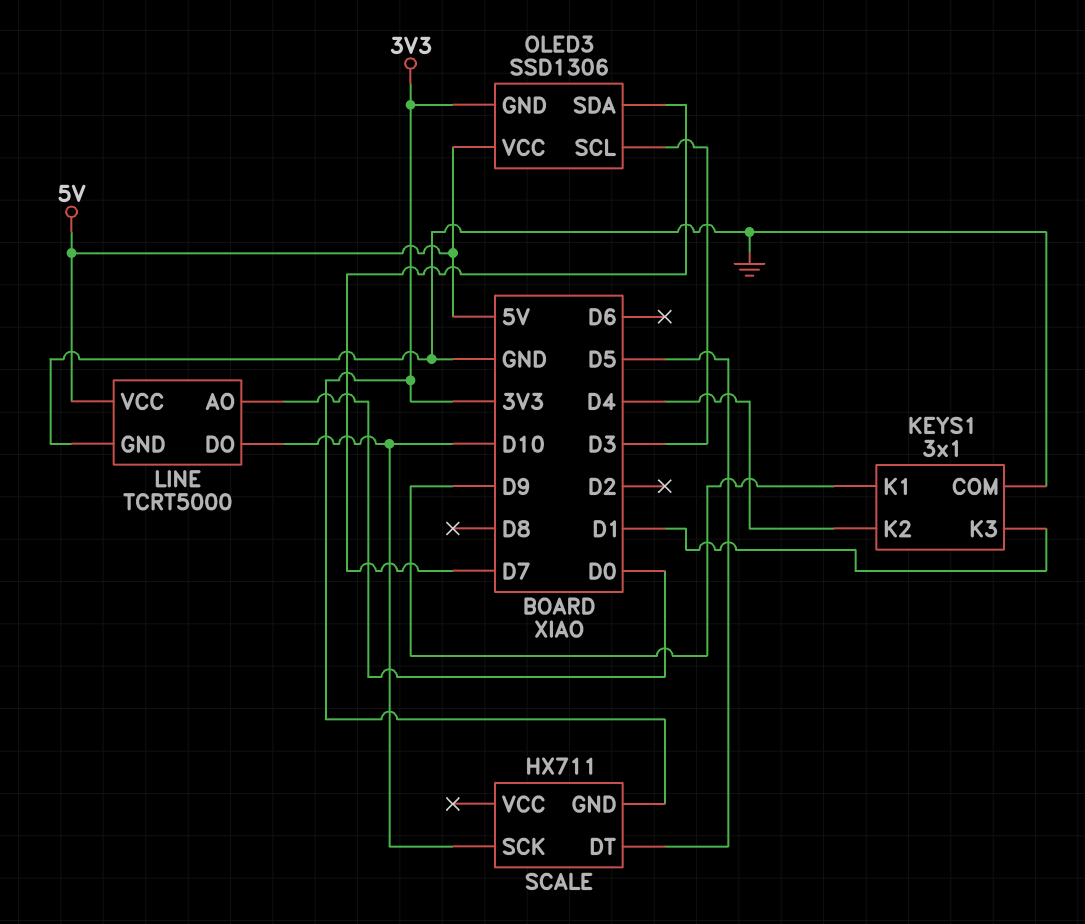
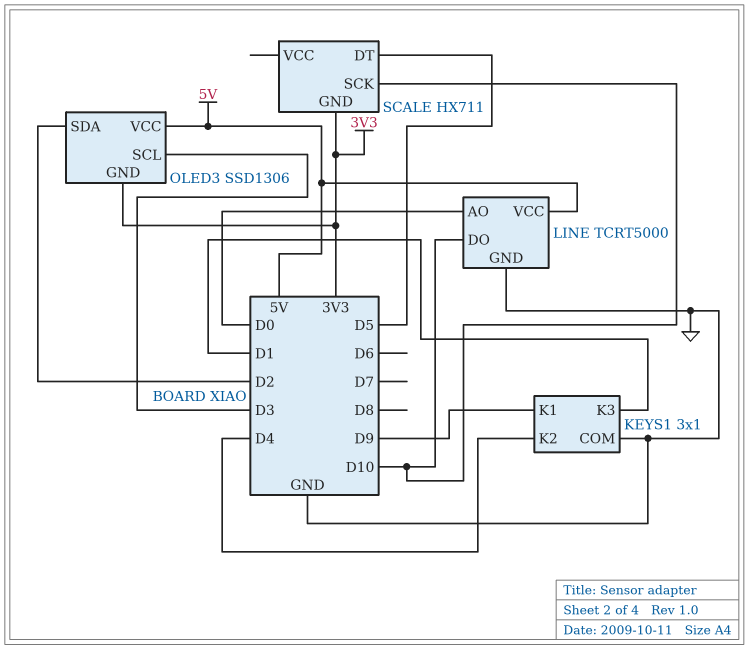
OLED3 pin SDA: D7 -> D2

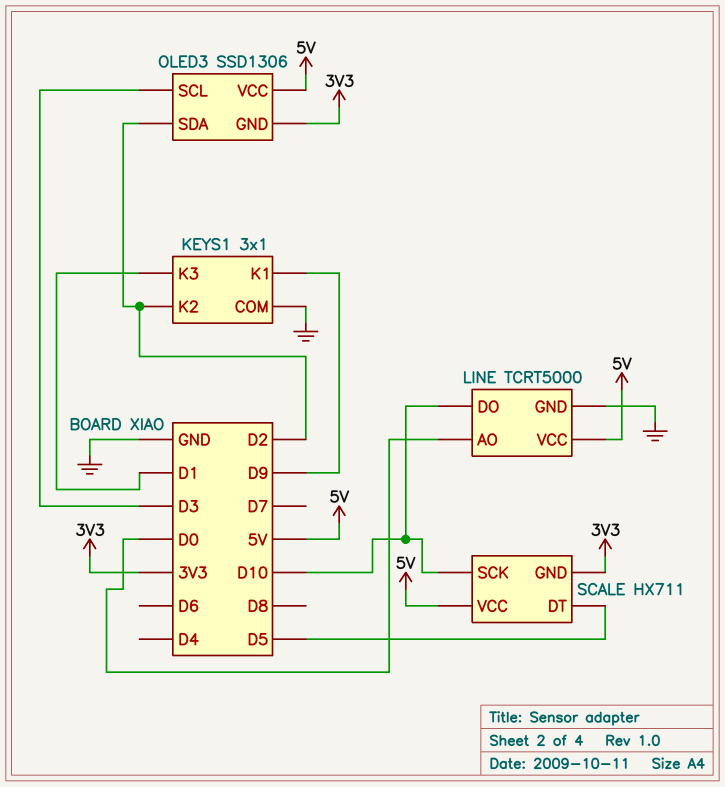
KEYS1 pin K2: D4 -> D2
SCALE pin VCC: none -> 5V

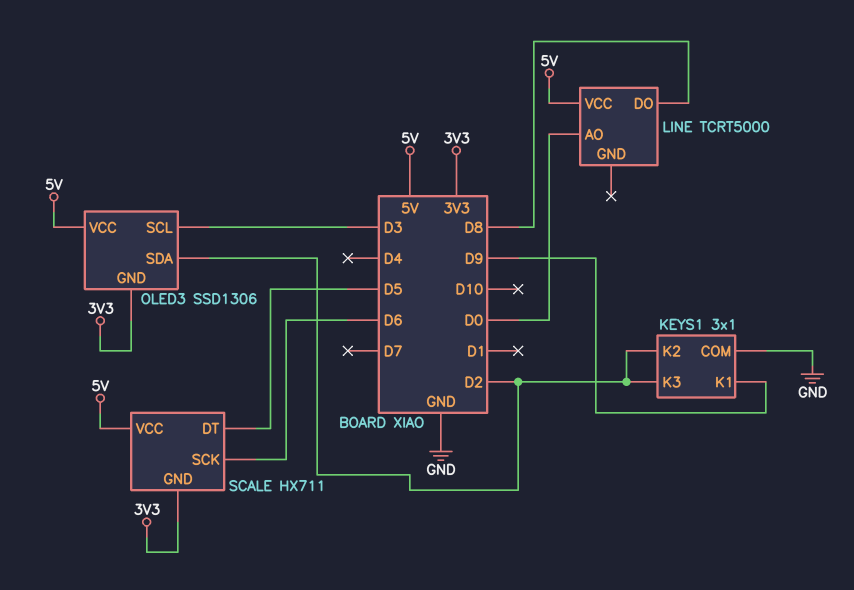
KEYS1 pin K3: D1 -> D2
LINE pin DO: D10 -> D8
LINE pin GND: GND -> none
SCALE pin SCK: D10 -> D6

